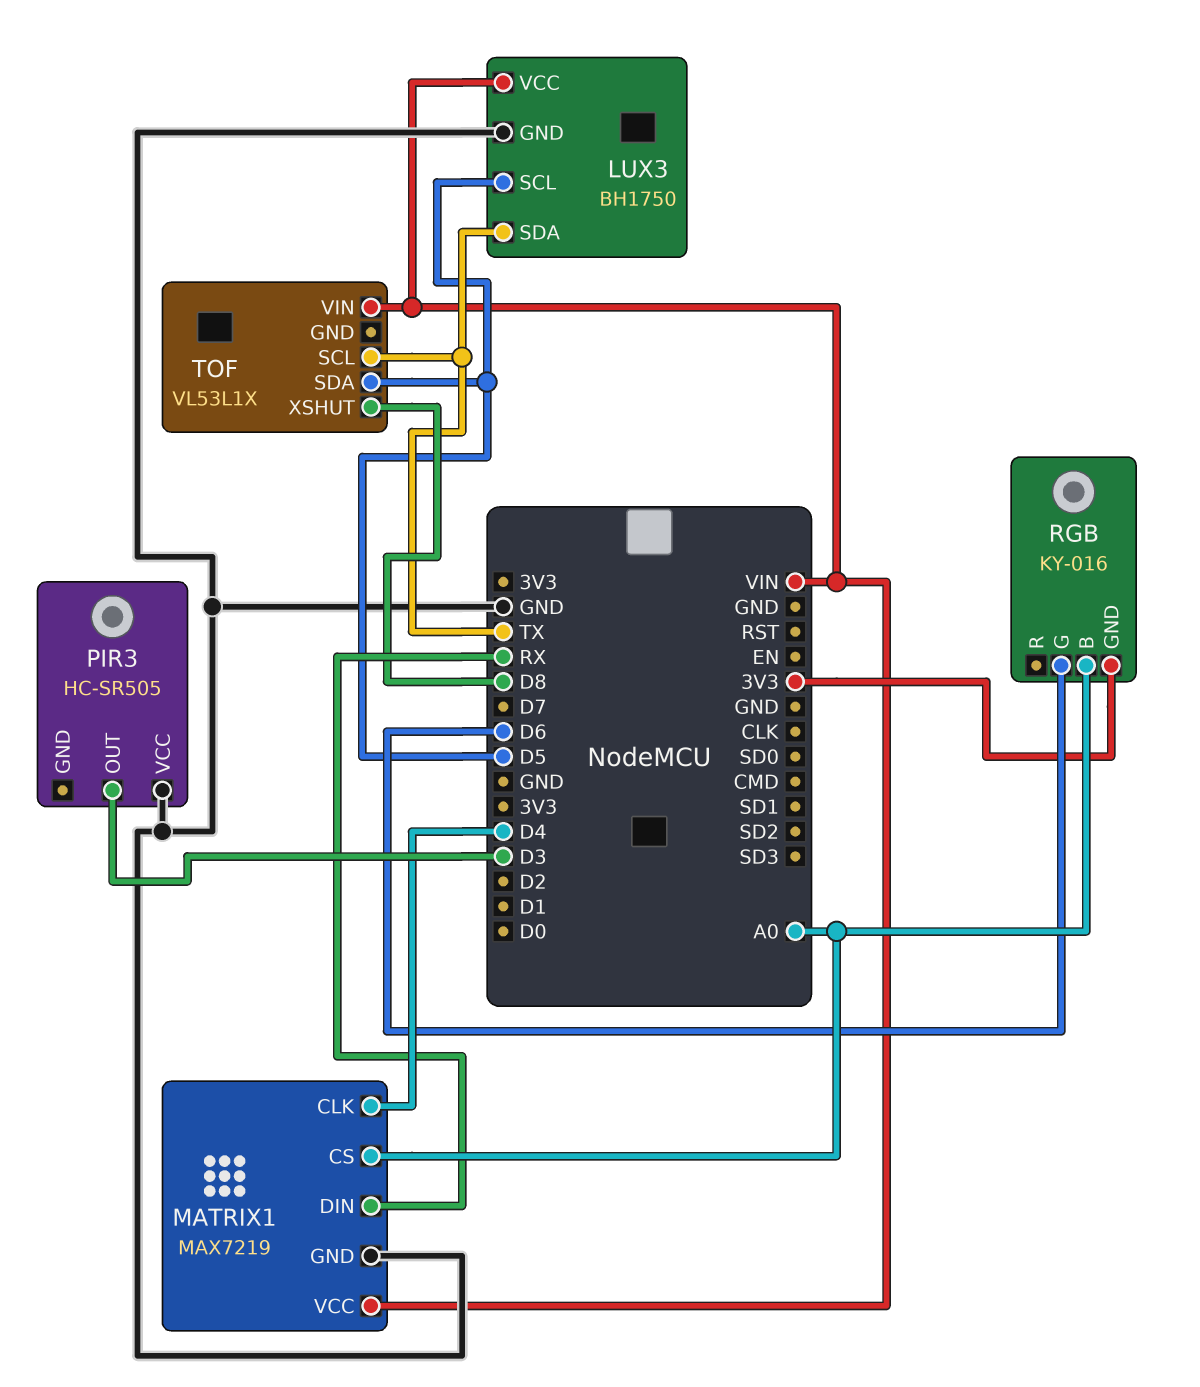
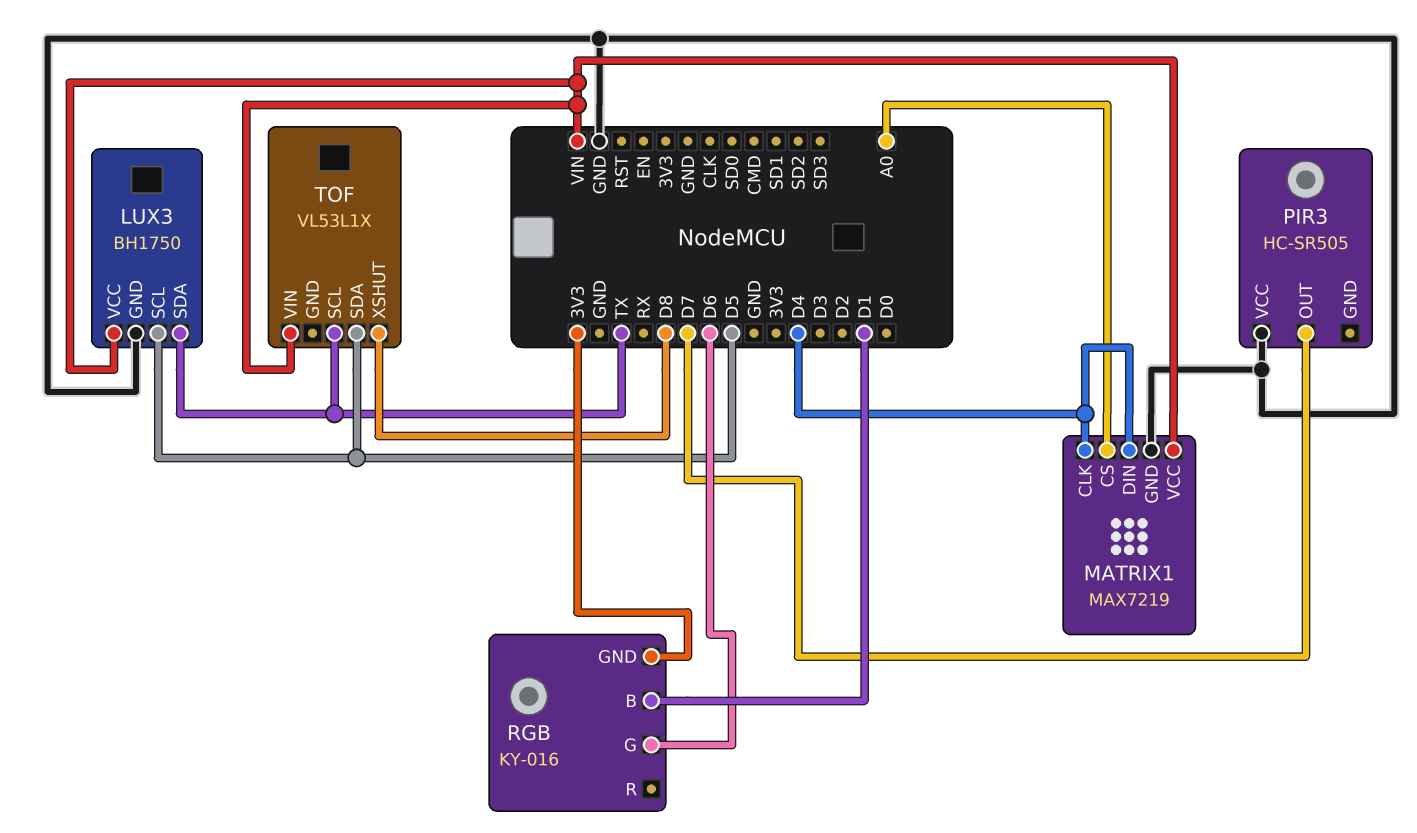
MATRIX1 pin DIN: RX -> D4
PIR3 pin OUT: D3 -> D7
RGB pin B: A0 -> D1

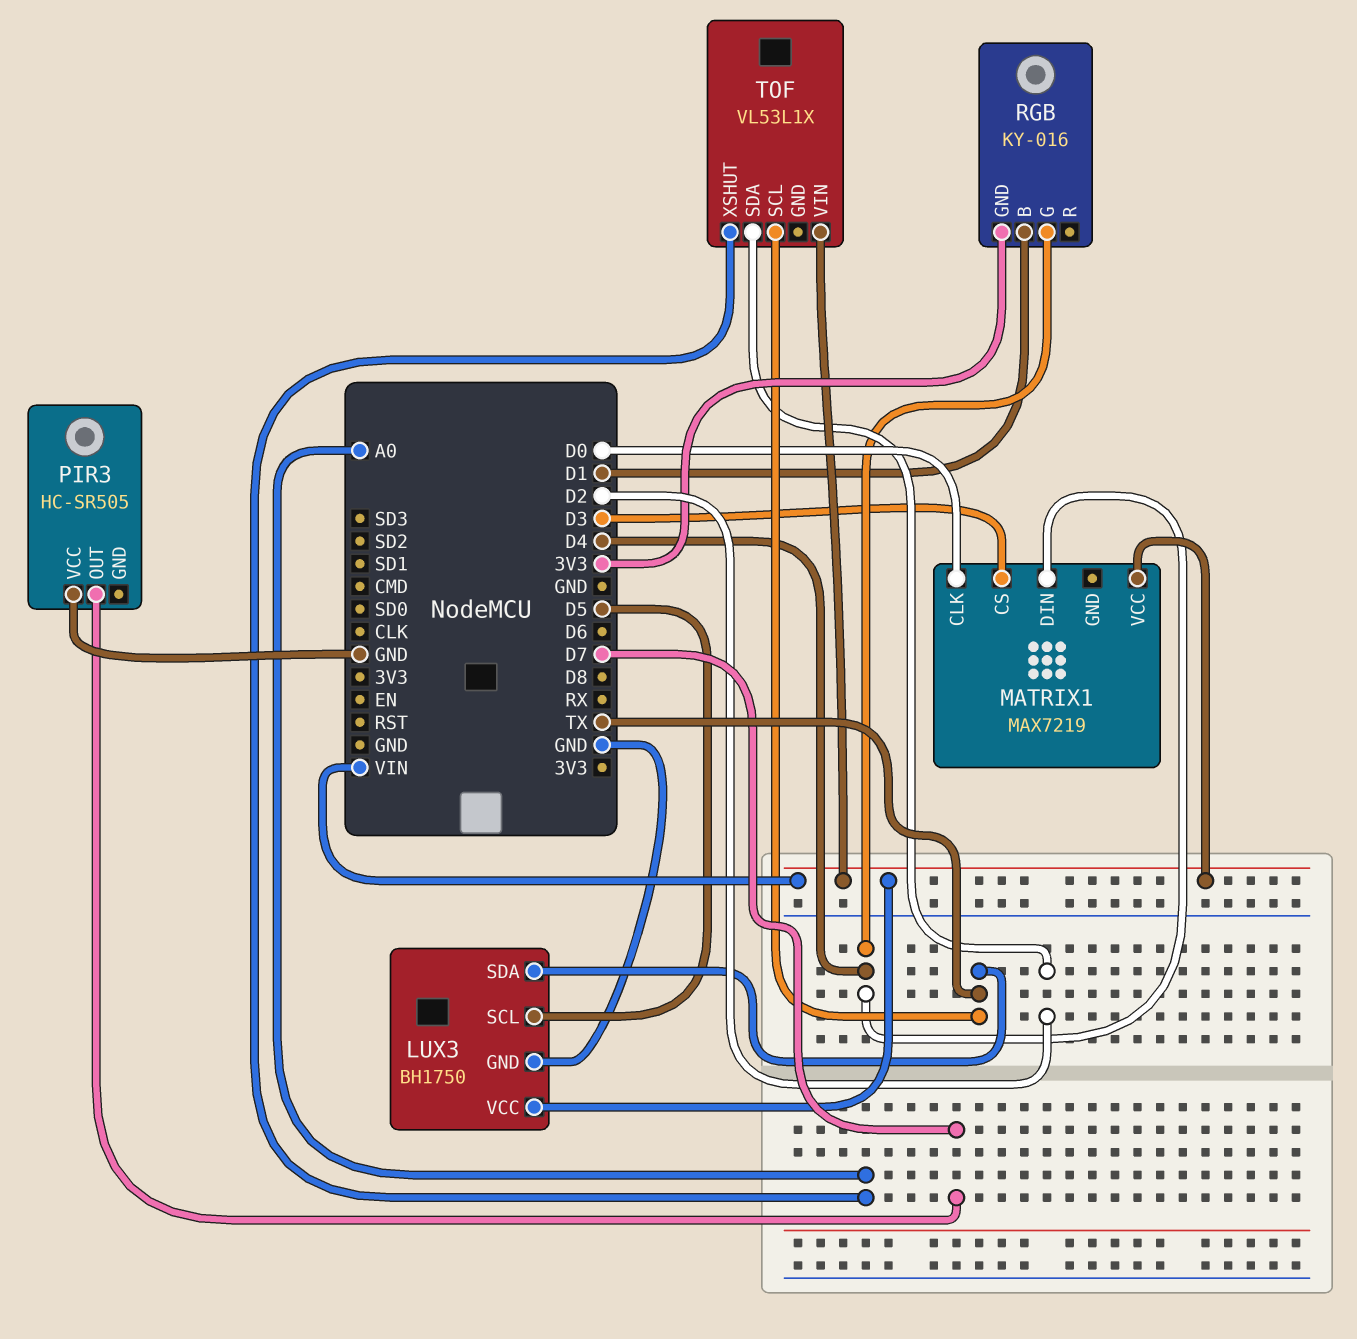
MATRIX1 pin CLK: D4 -> D0
MATRIX1 pin CS: A0 -> D3
MATRIX1 pin GND: GND -> none
RGB pin G: D6 -> D4
TOF pin SDA: D5 -> D2
TOF pin XSHUT: D8 -> A0

